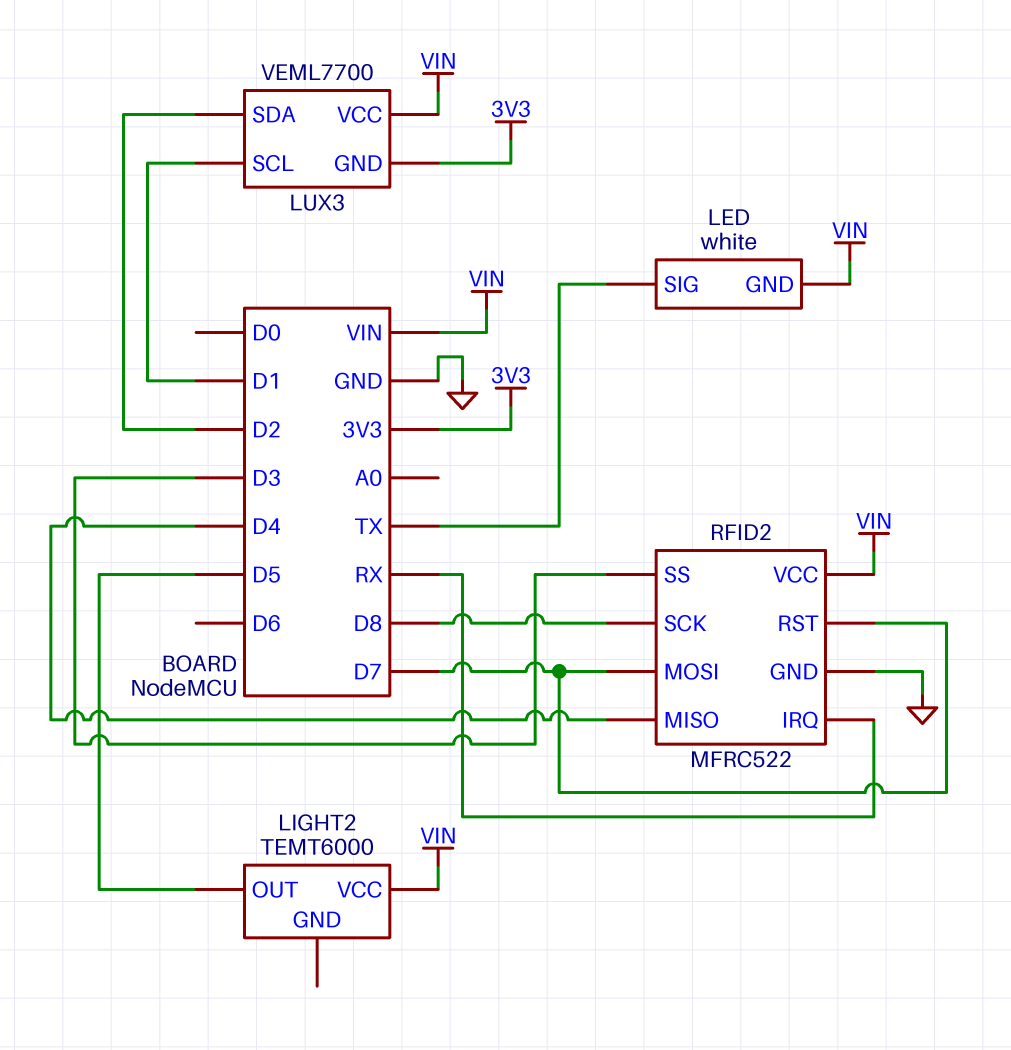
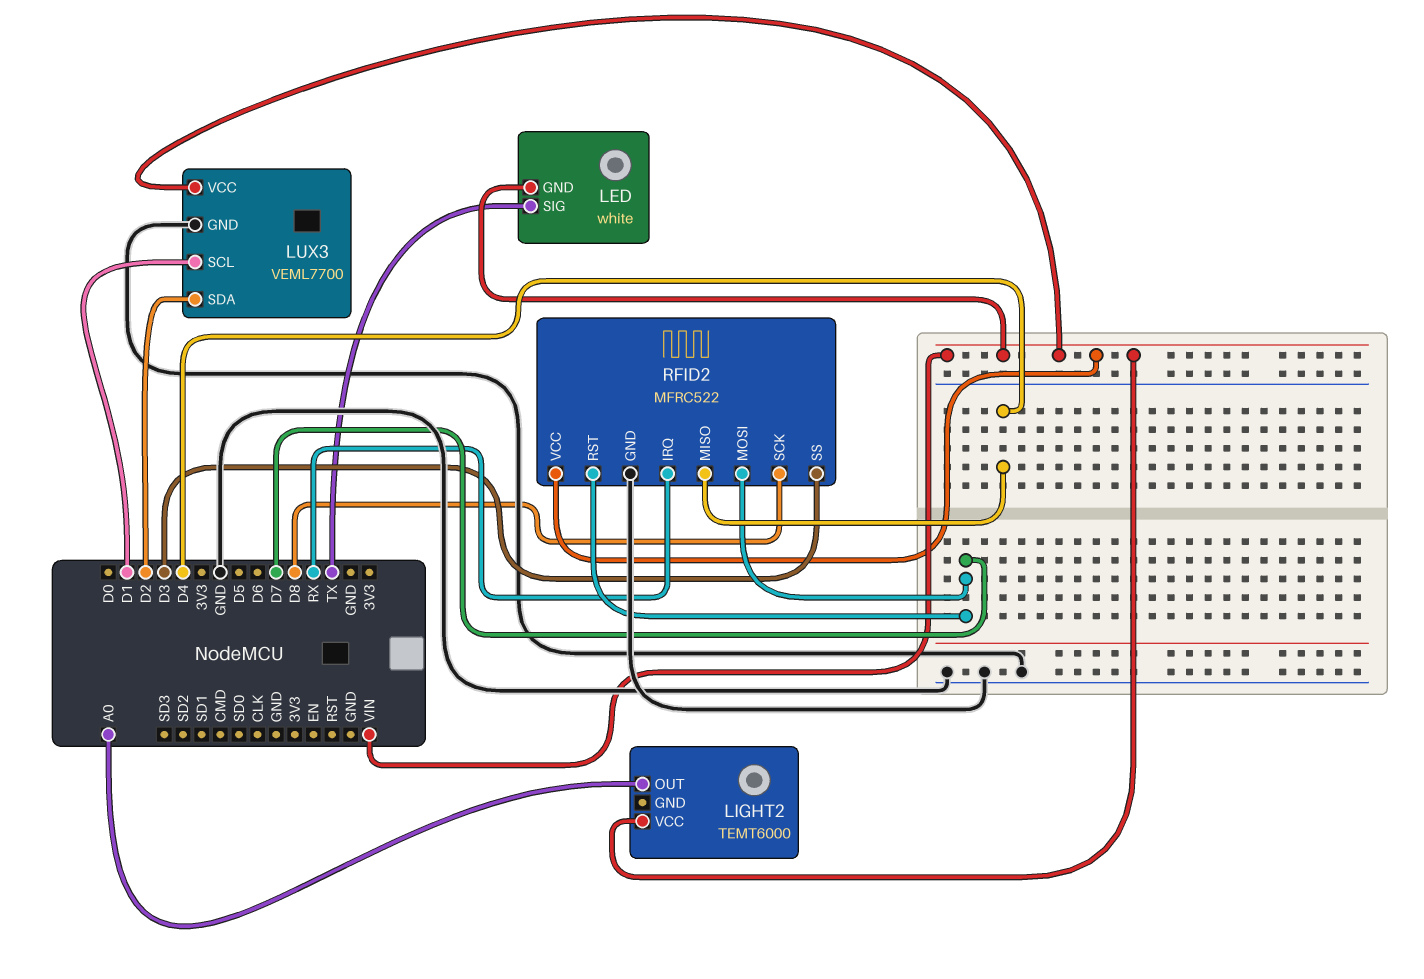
LIGHT2 pin OUT: D5 -> A0
LUX3 pin GND: 3V3 -> GND

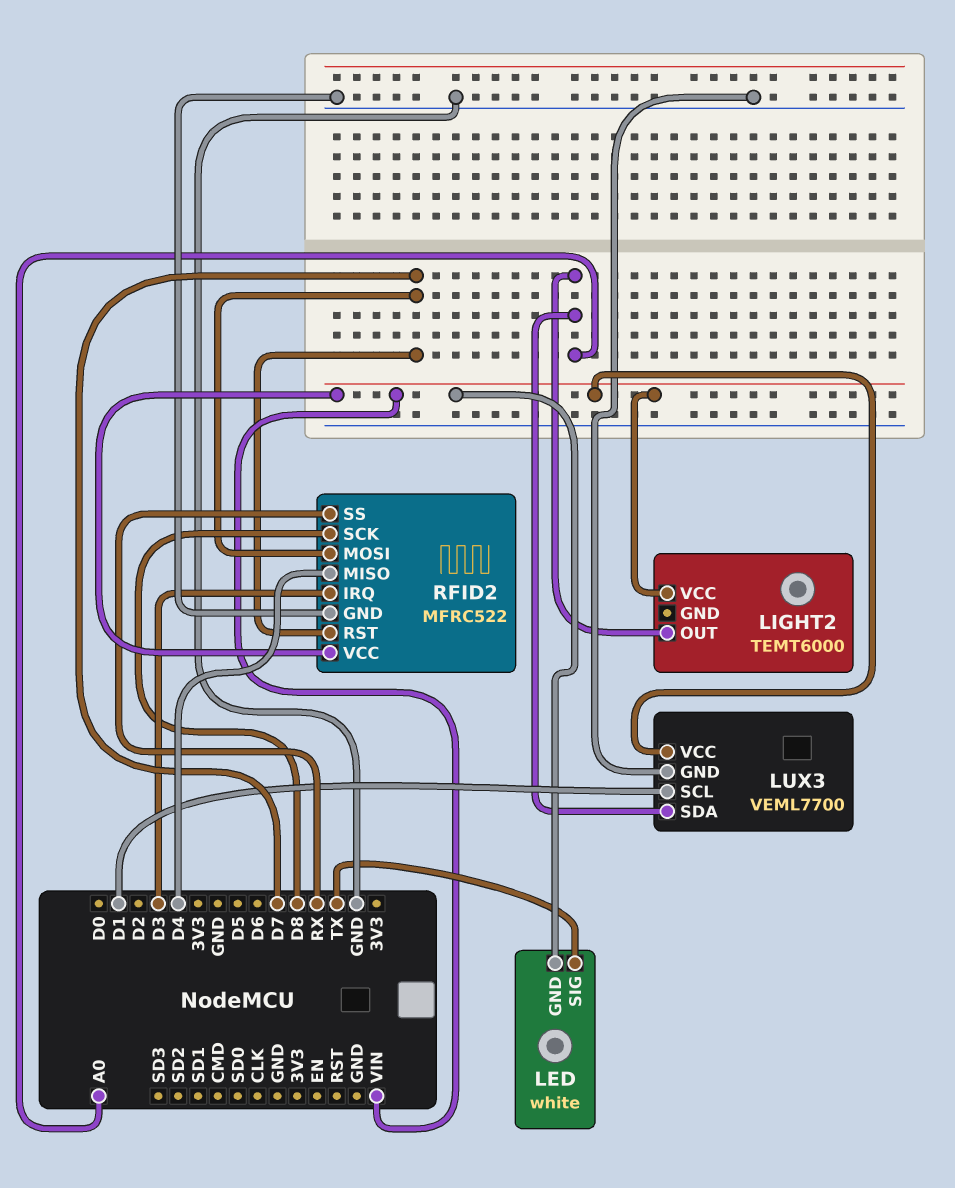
LUX3 pin SDA: D2 -> A0
RFID2 pin IRQ: RX -> D3
RFID2 pin SS: D3 -> RX

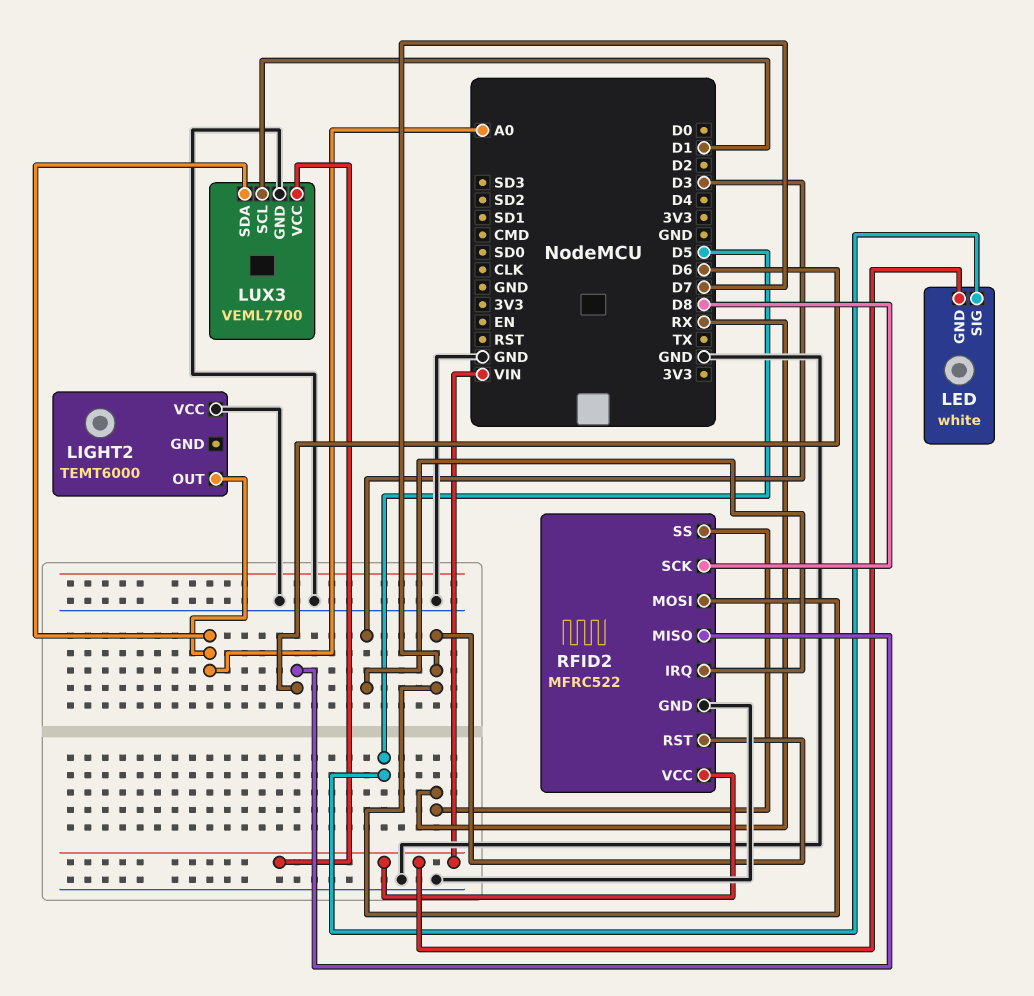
LED pin SIG: TX -> D5
LIGHT2 pin VCC: VIN -> GND
RFID2 pin MISO: D4 -> D6

